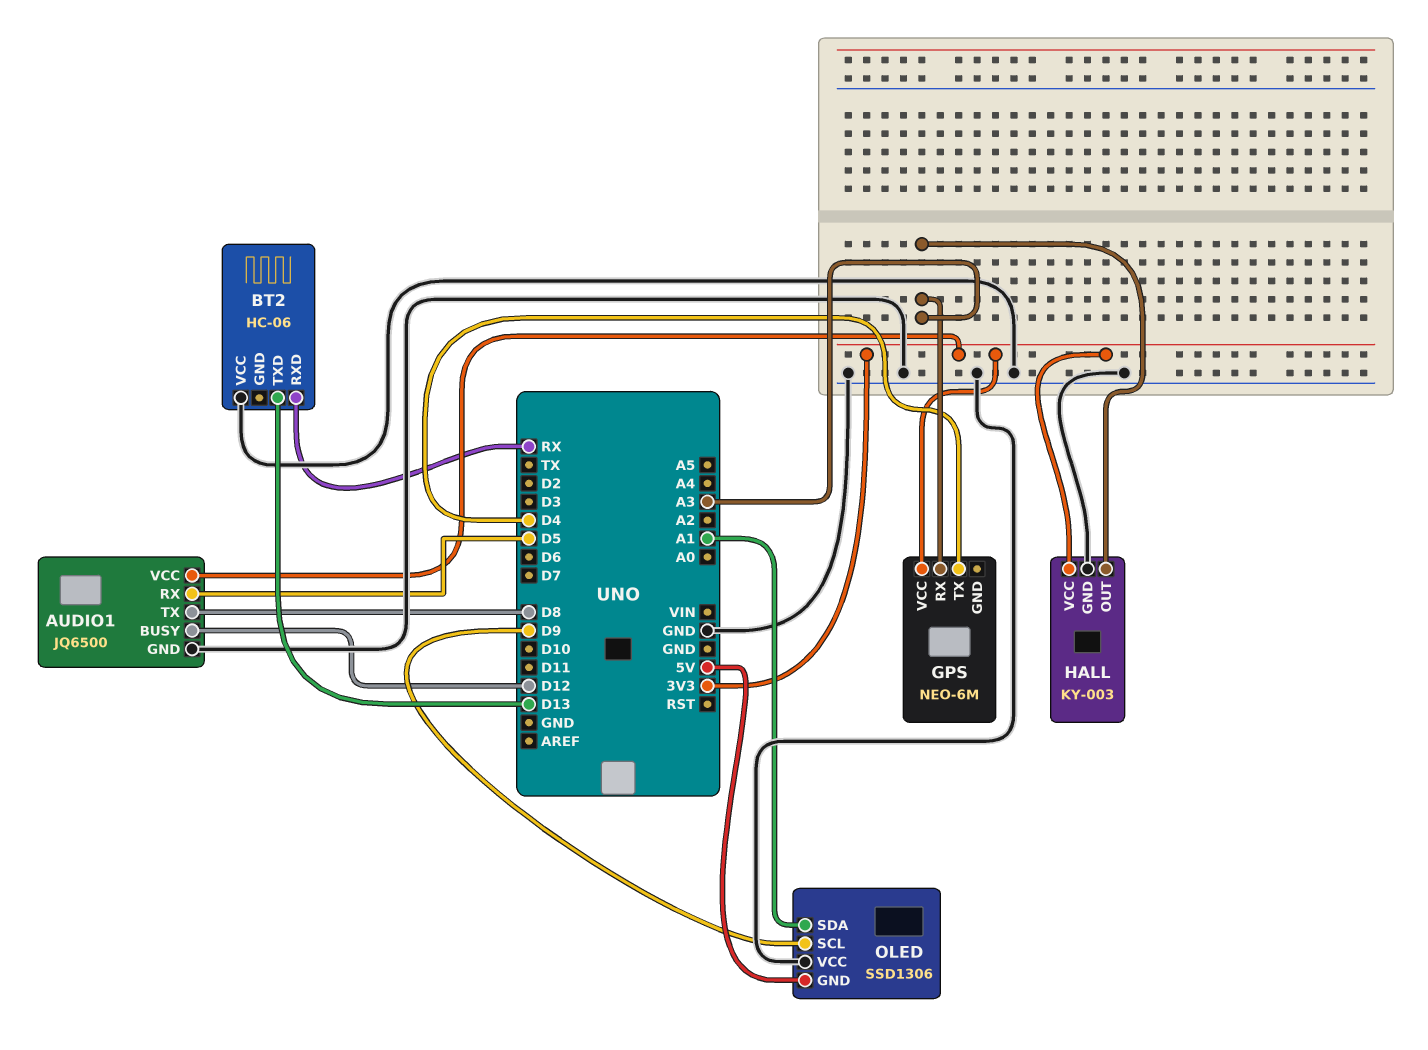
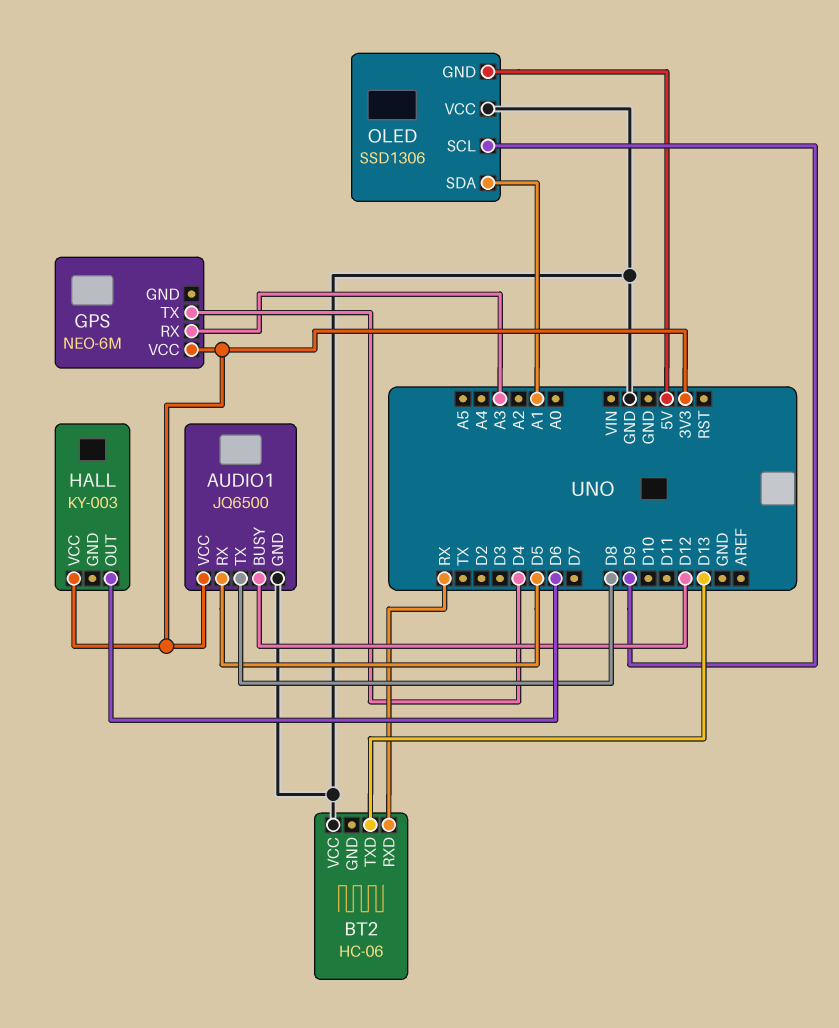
HALL pin GND: GND -> none
HALL pin OUT: A3 -> D6

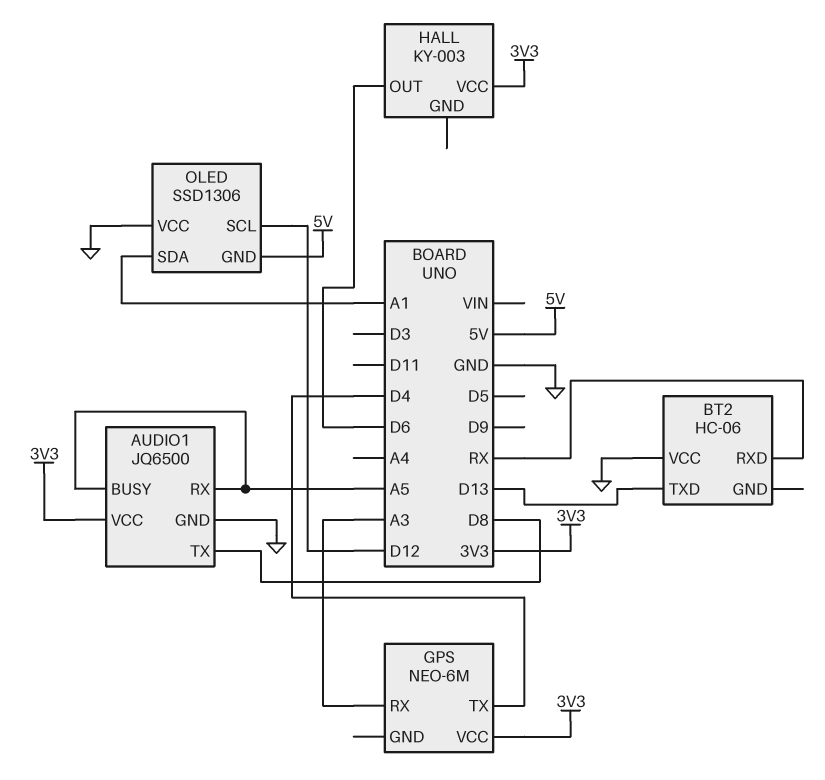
AUDIO1 pin BUSY: D12 -> A5
AUDIO1 pin RX: D5 -> A5
OLED pin SCL: D9 -> D12

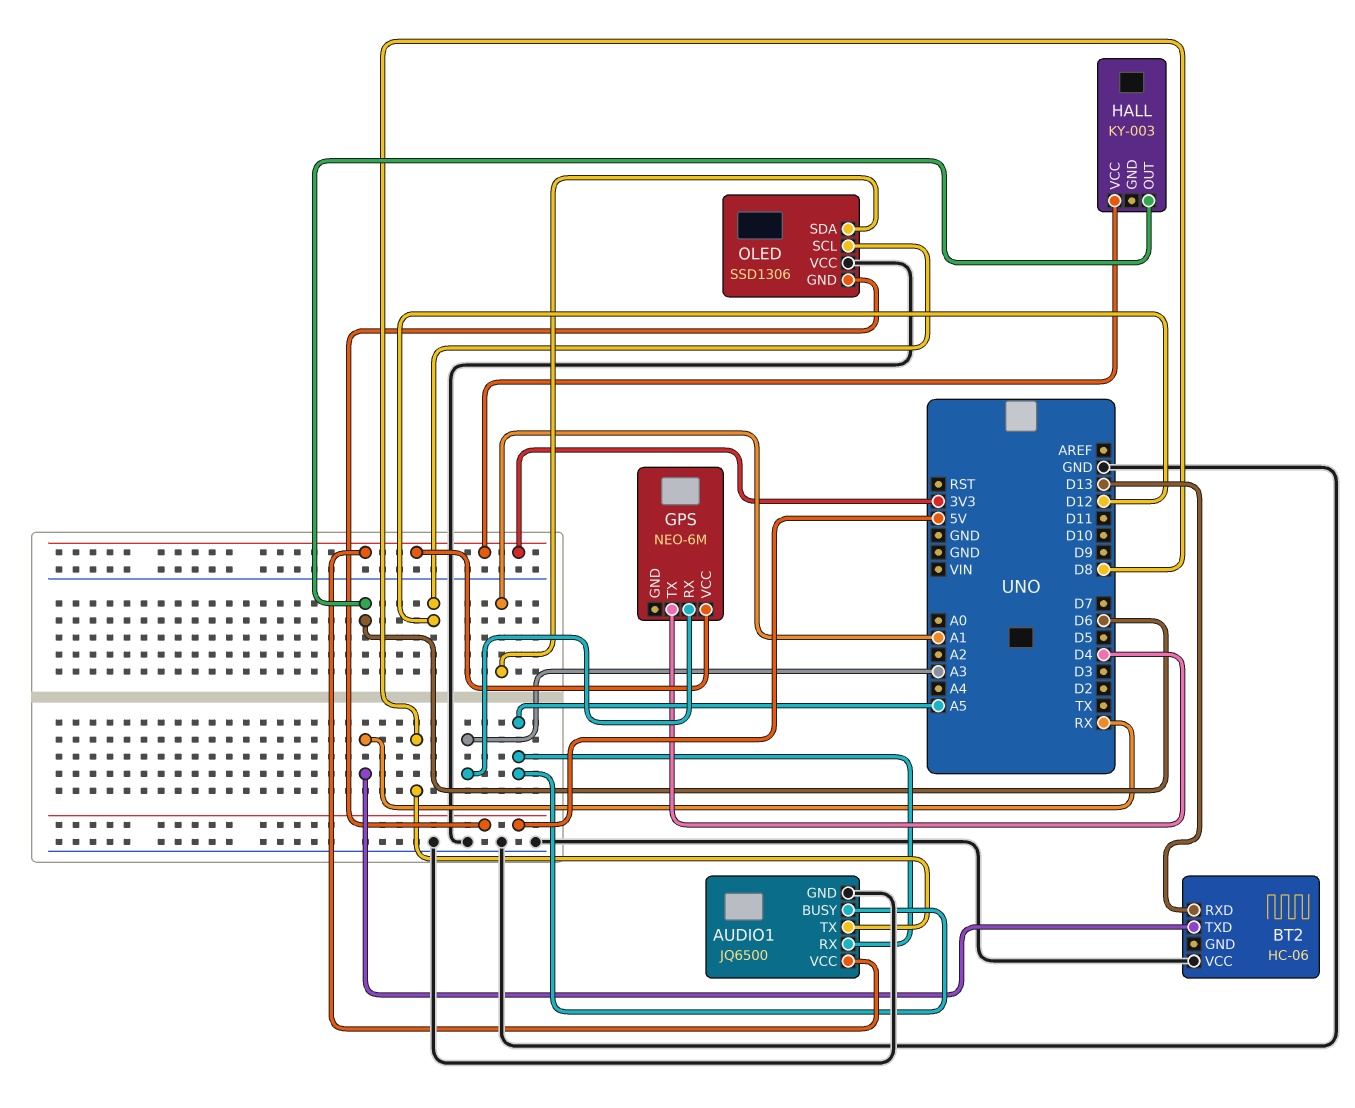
BT2 pin RXD: RX -> D13
BT2 pin TXD: D13 -> RX

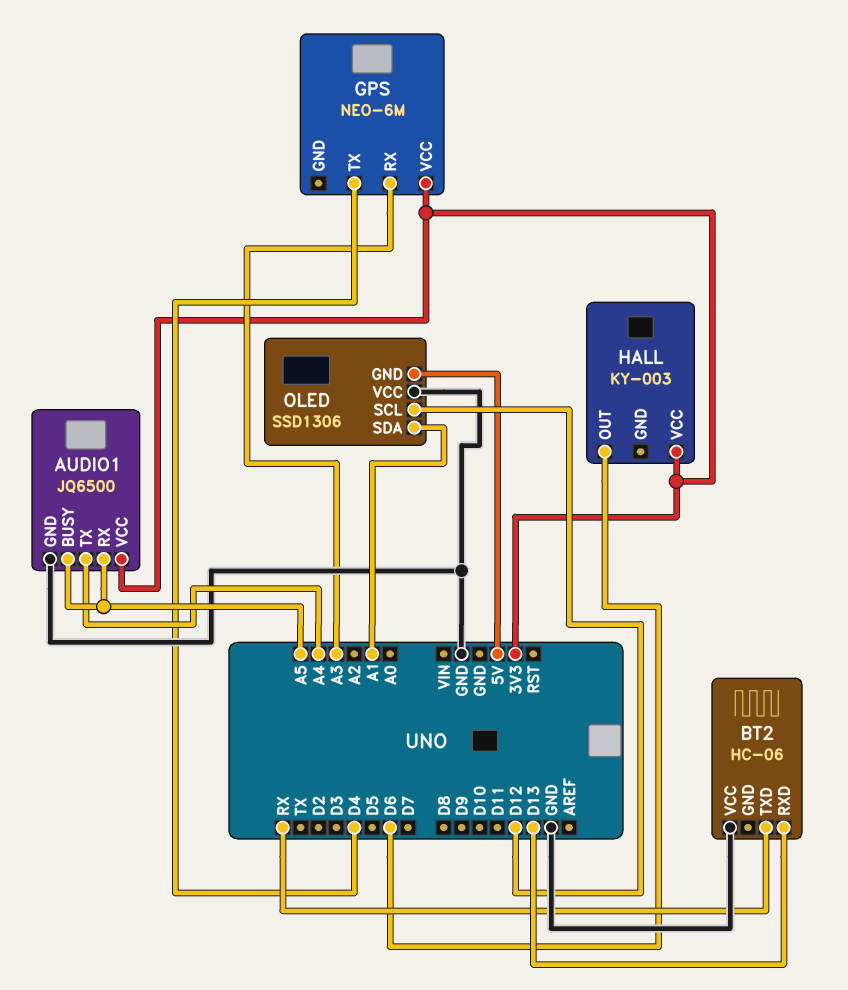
AUDIO1 pin TX: D8 -> A4

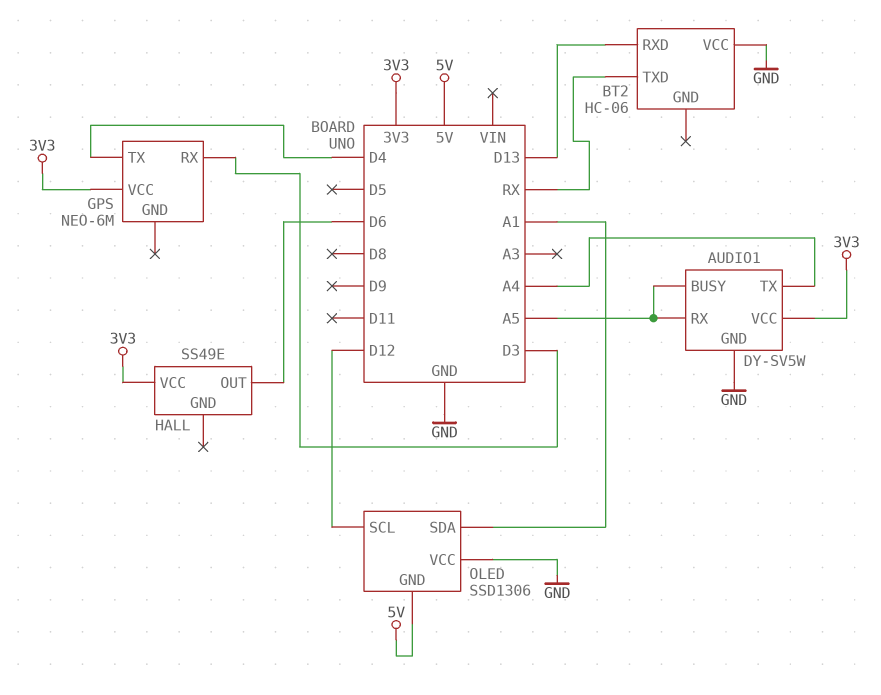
AUDIO1: JQ6500 -> DY-SV5W
GPS pin RX: A3 -> D3
HALL: KY-003 -> SS49E

